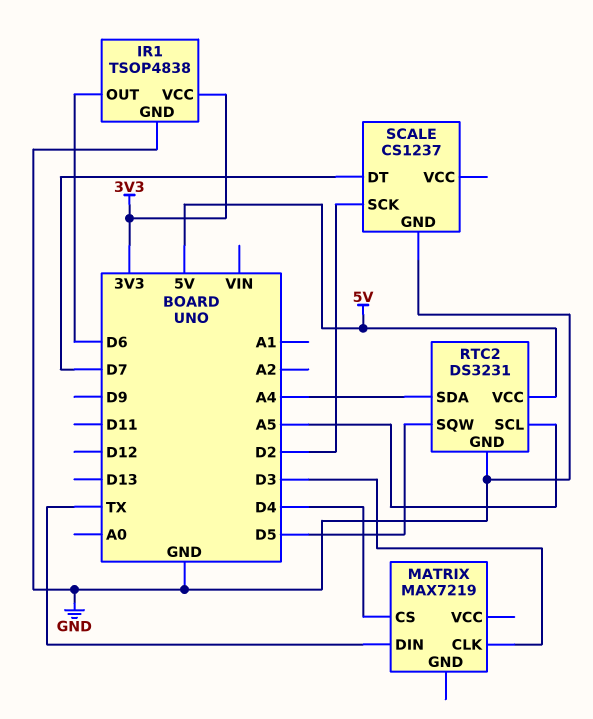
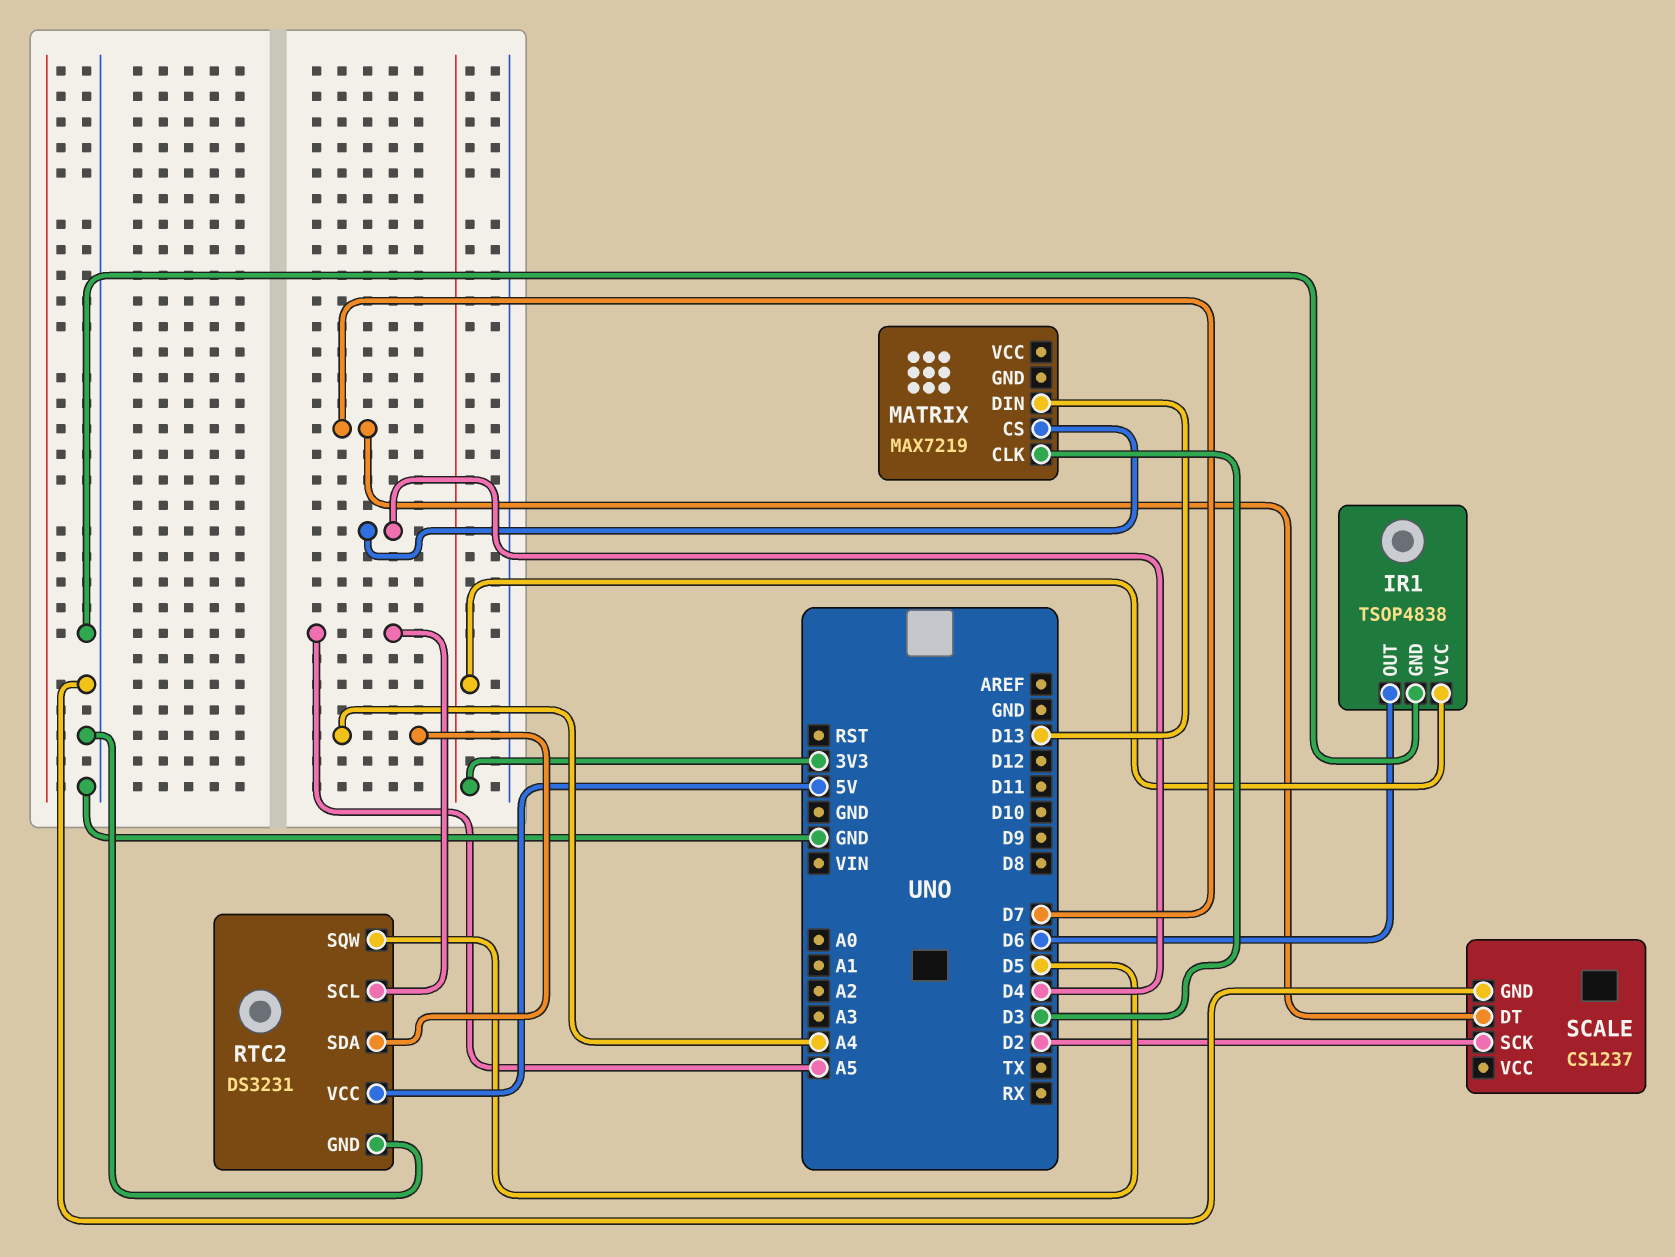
MATRIX pin DIN: TX -> D13

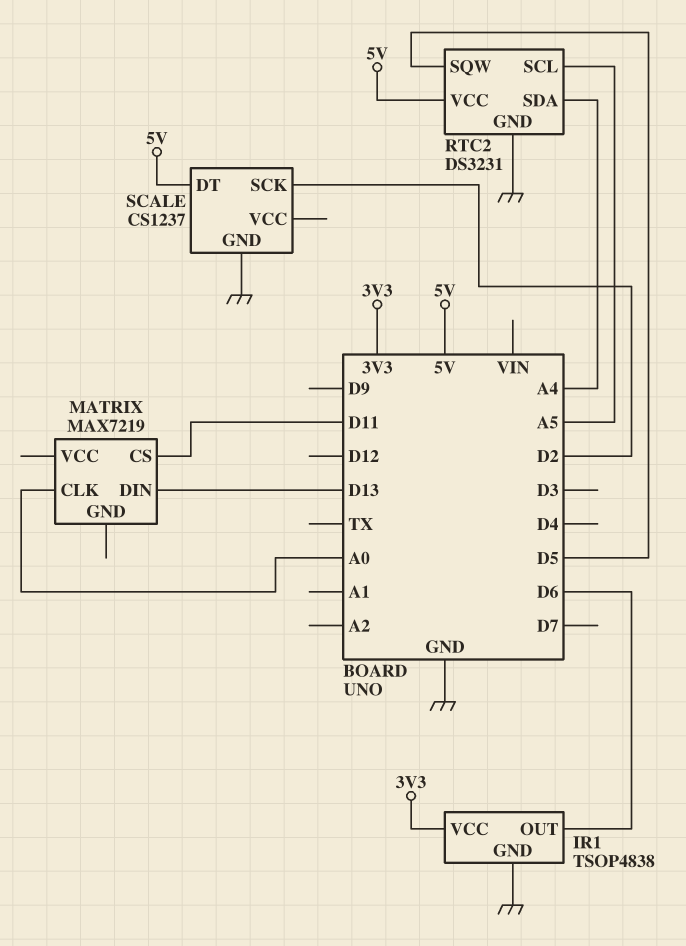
MATRIX pin CLK: D3 -> A0
MATRIX pin CS: D4 -> D11
SCALE pin DT: D7 -> 5V

